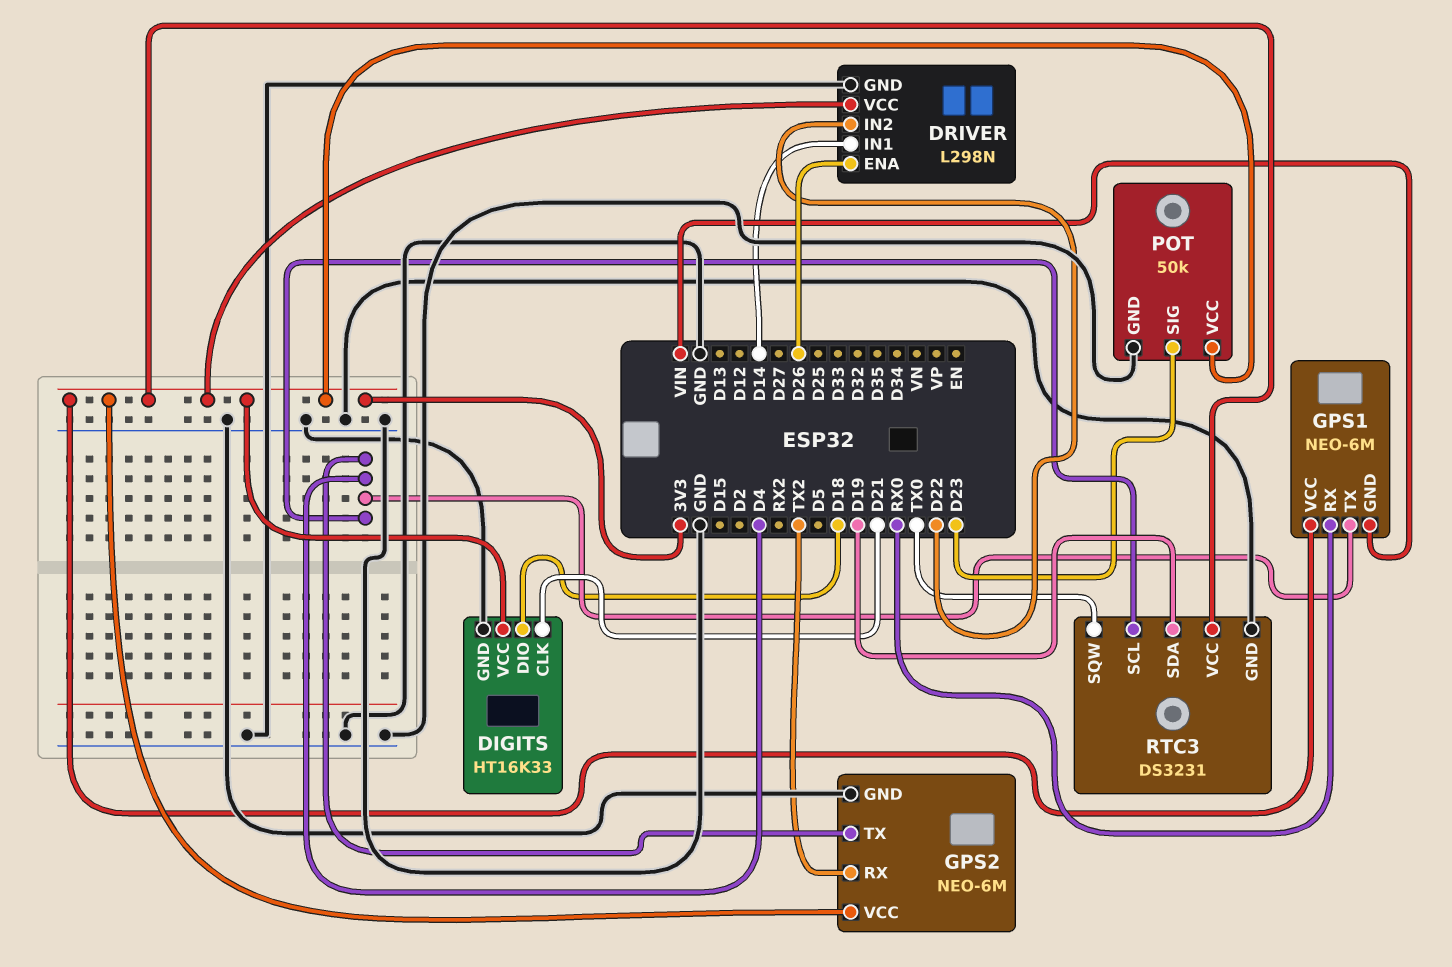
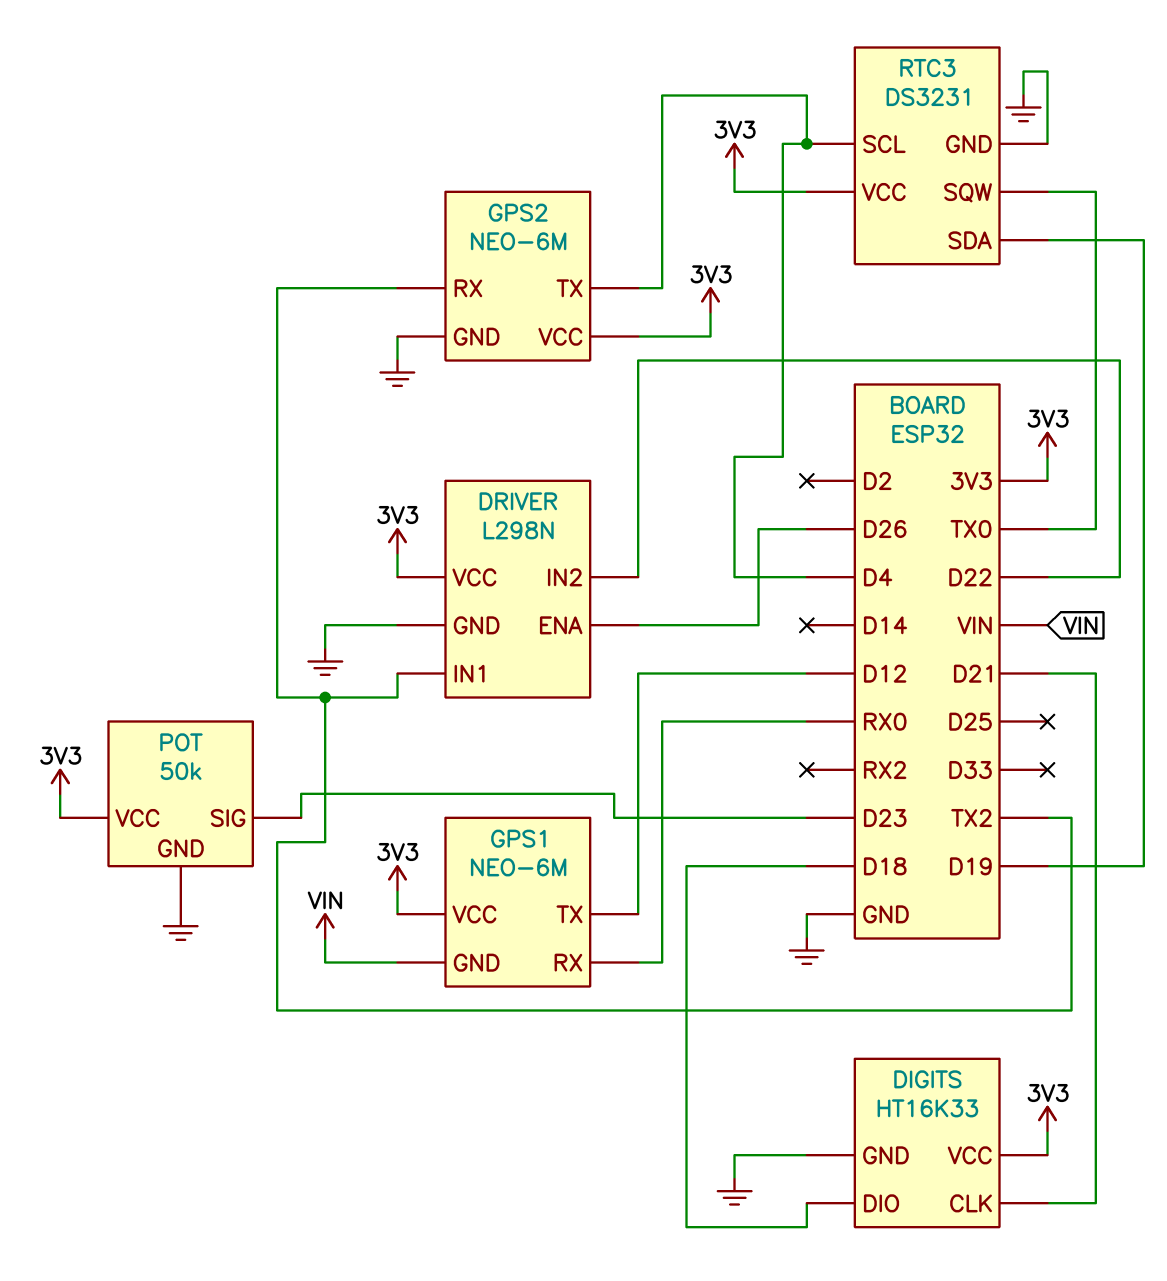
DRIVER pin IN1: D14 -> TX2
GPS1 pin TX: D4 -> D12

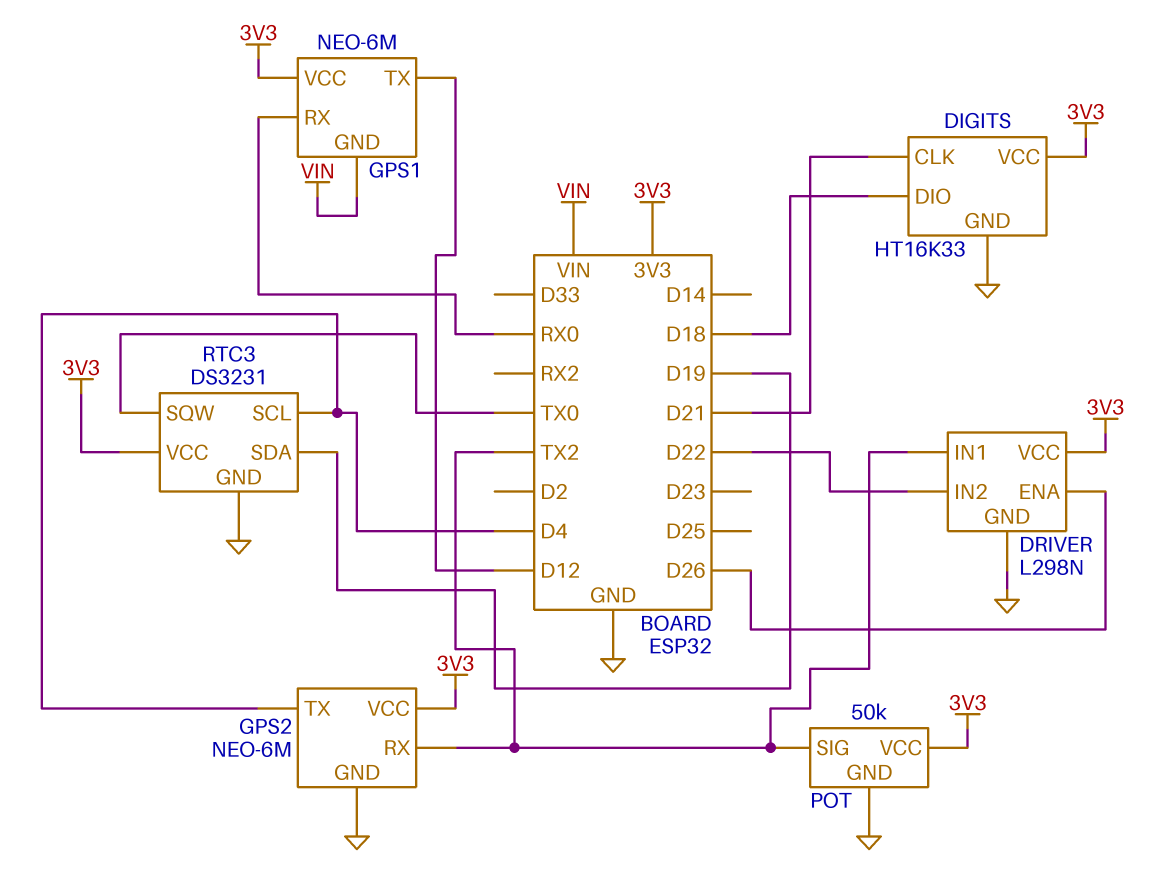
POT pin SIG: D23 -> TX2

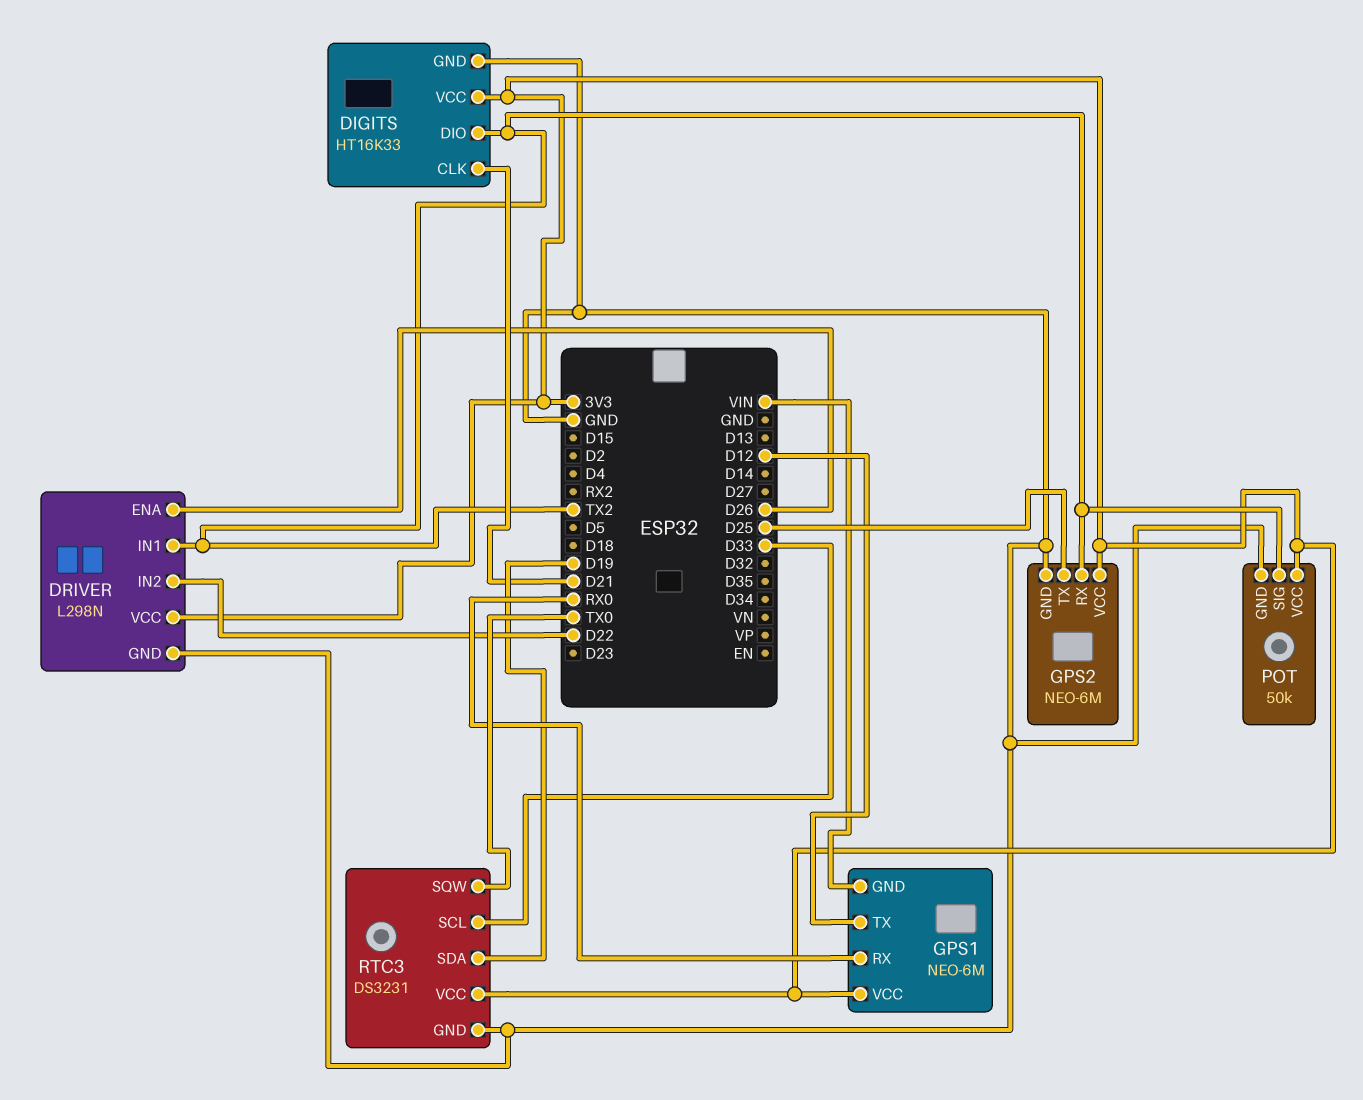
DIGITS pin DIO: D18 -> TX2
GPS2 pin TX: D4 -> D25
RTC3 pin SCL: D4 -> D33

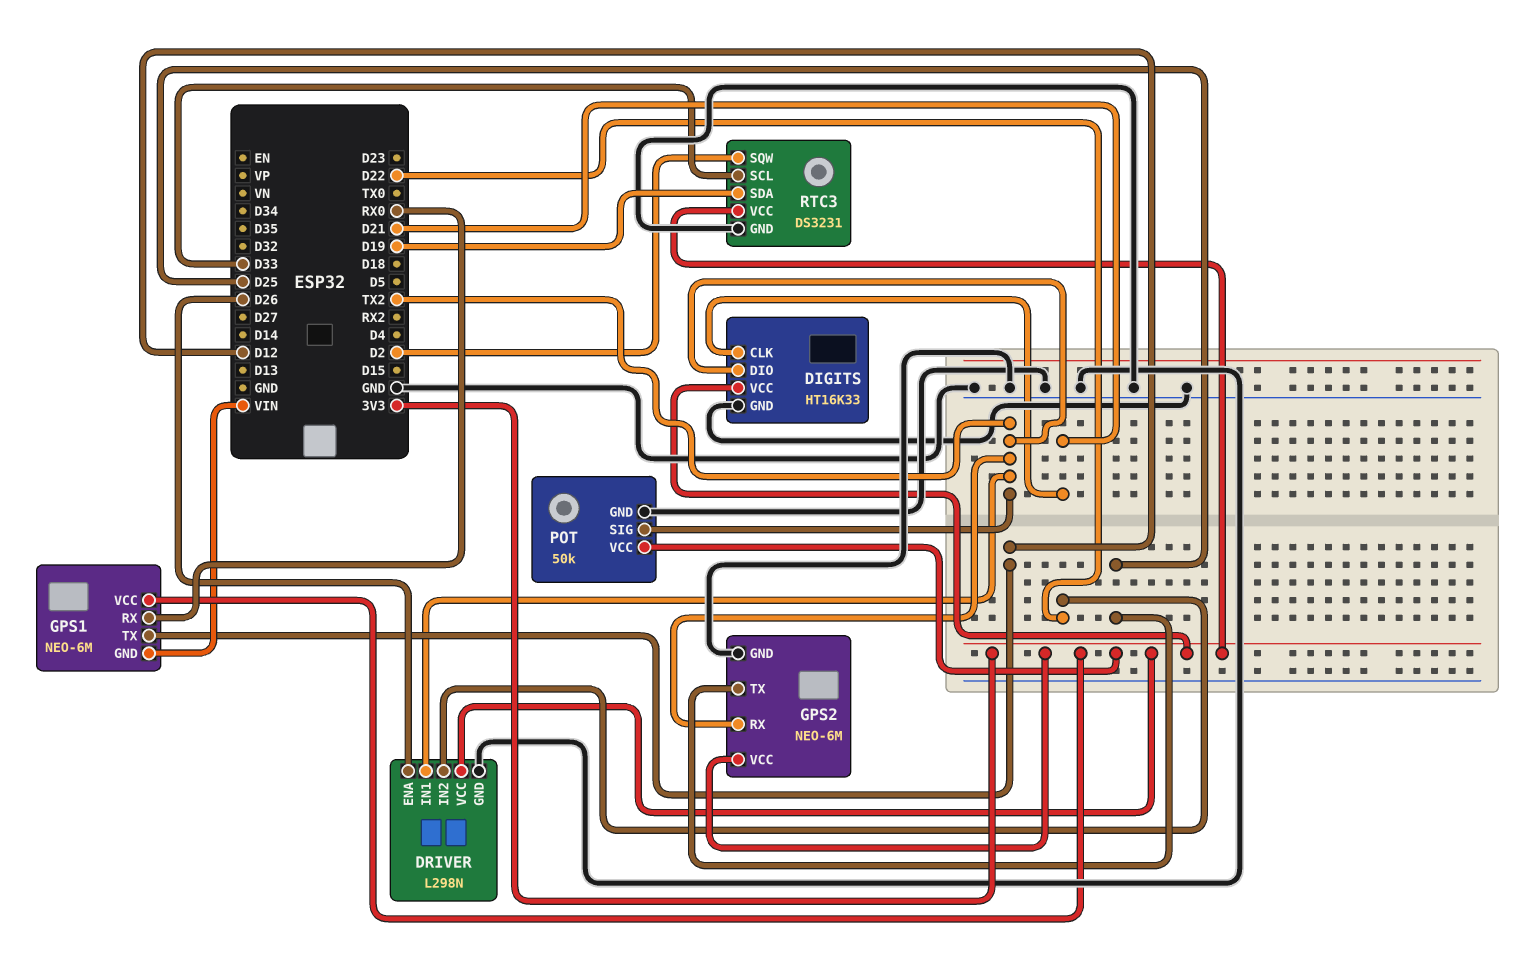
RTC3 pin SQW: TX0 -> D2

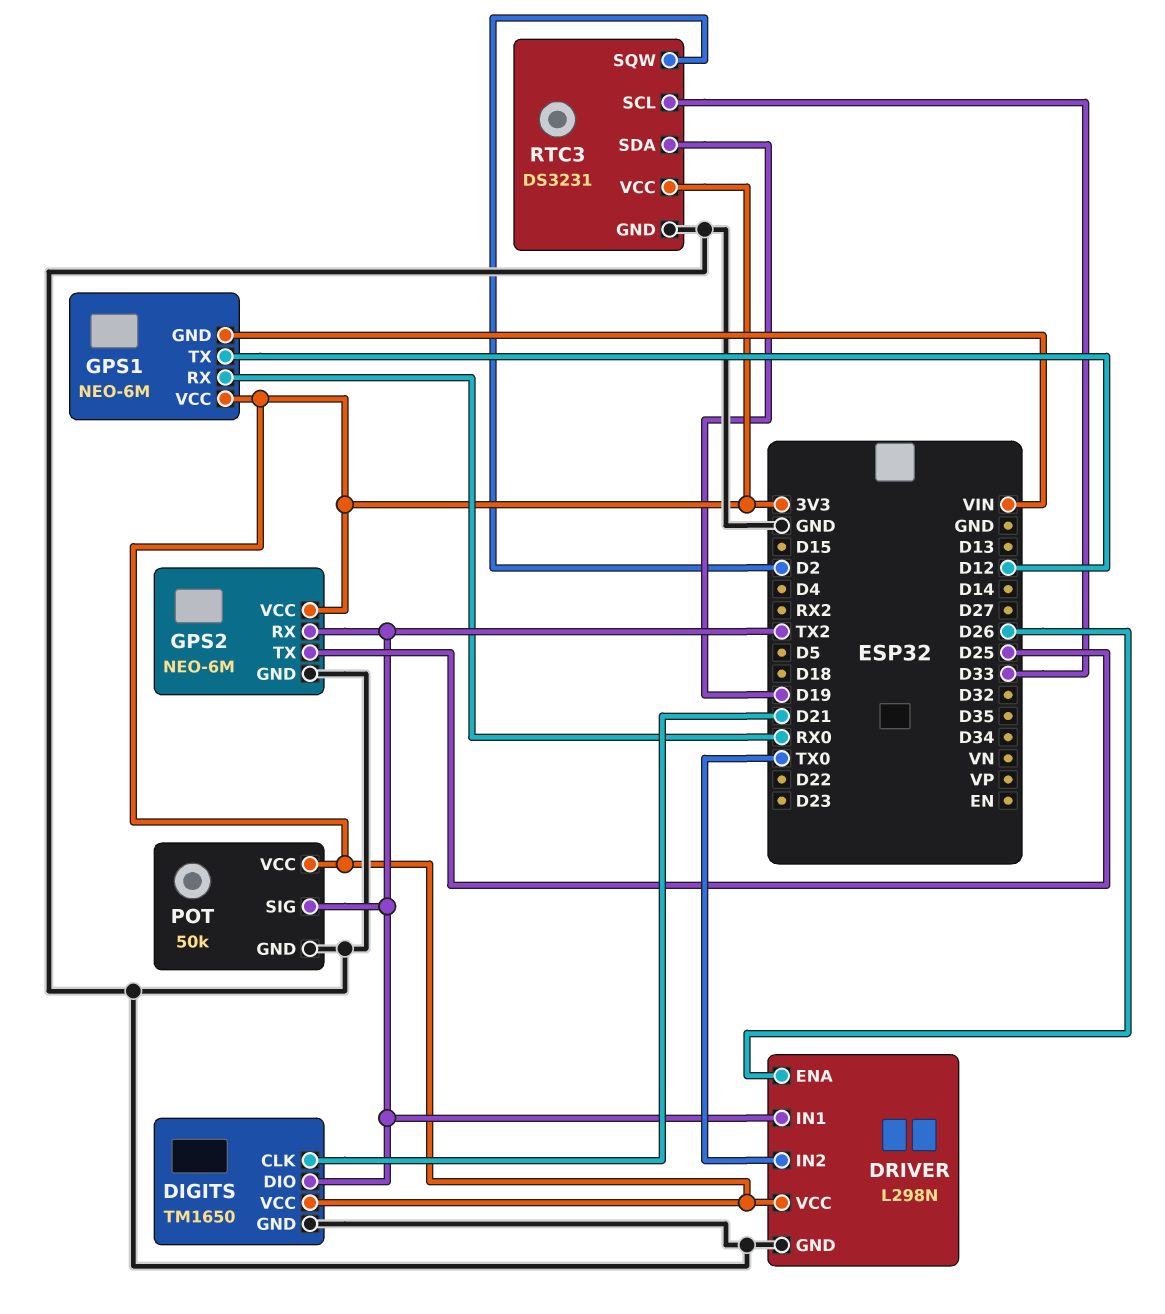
DIGITS: HT16K33 -> TM1650
DRIVER pin IN2: D22 -> TX0

